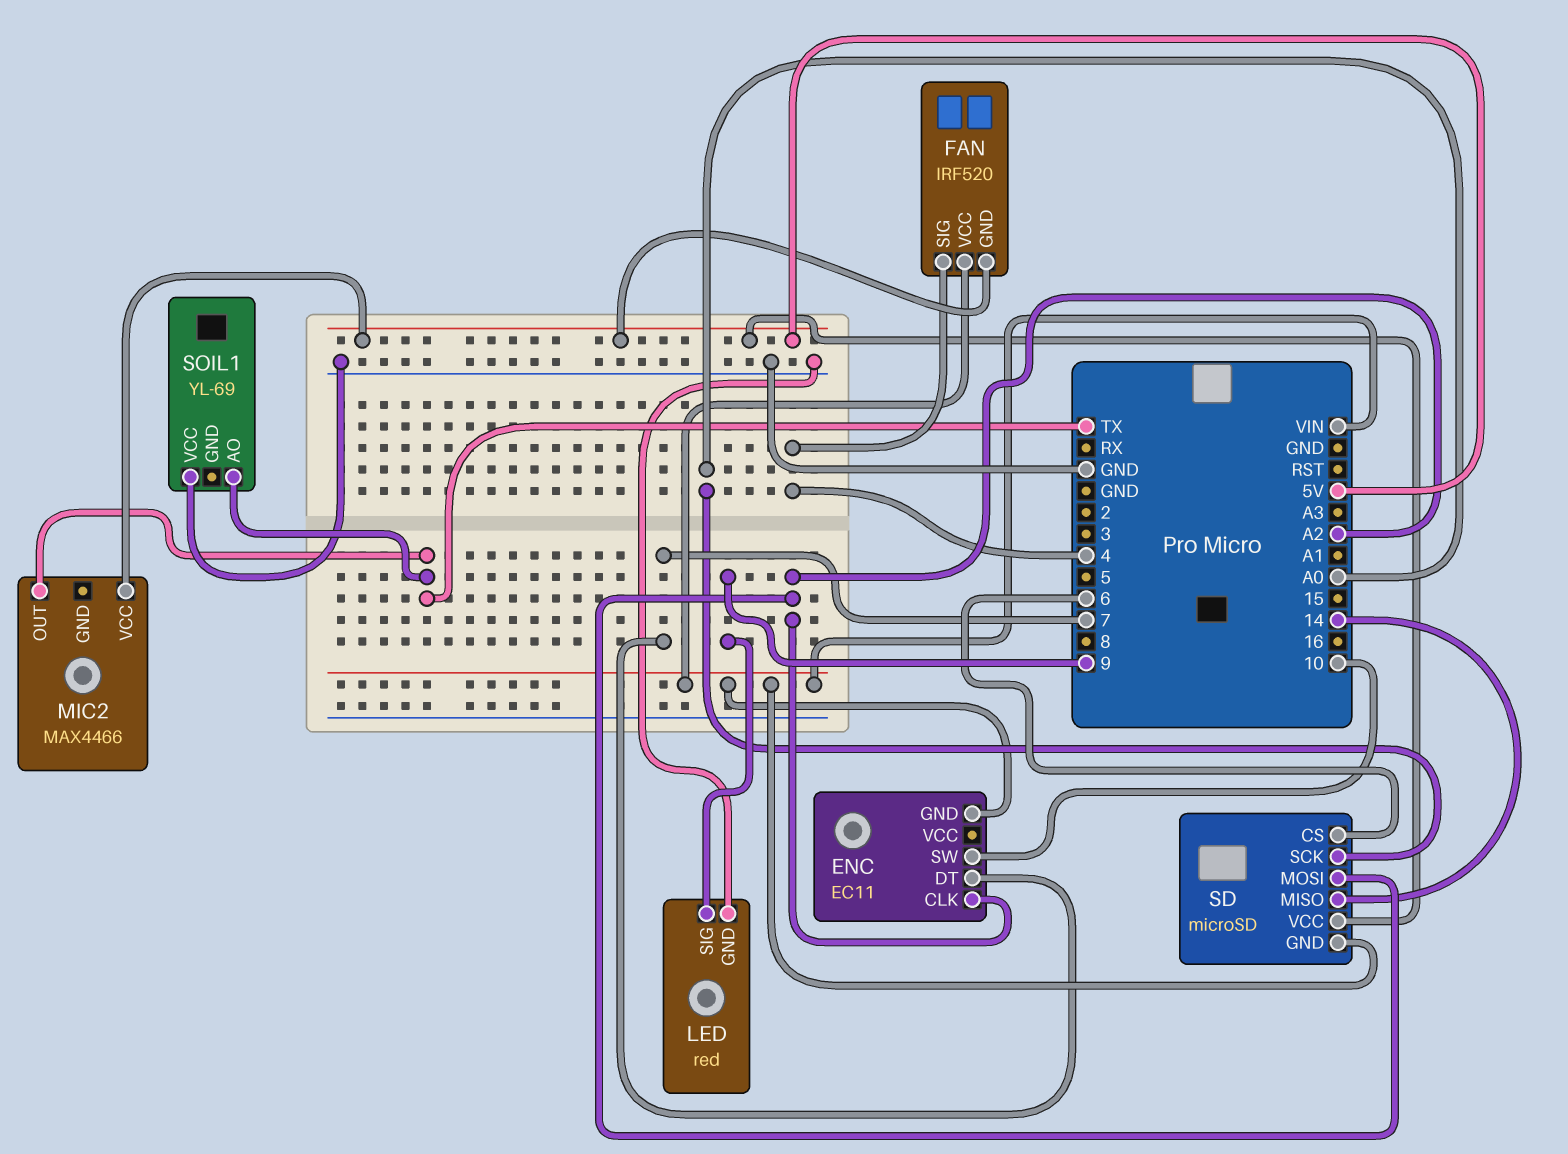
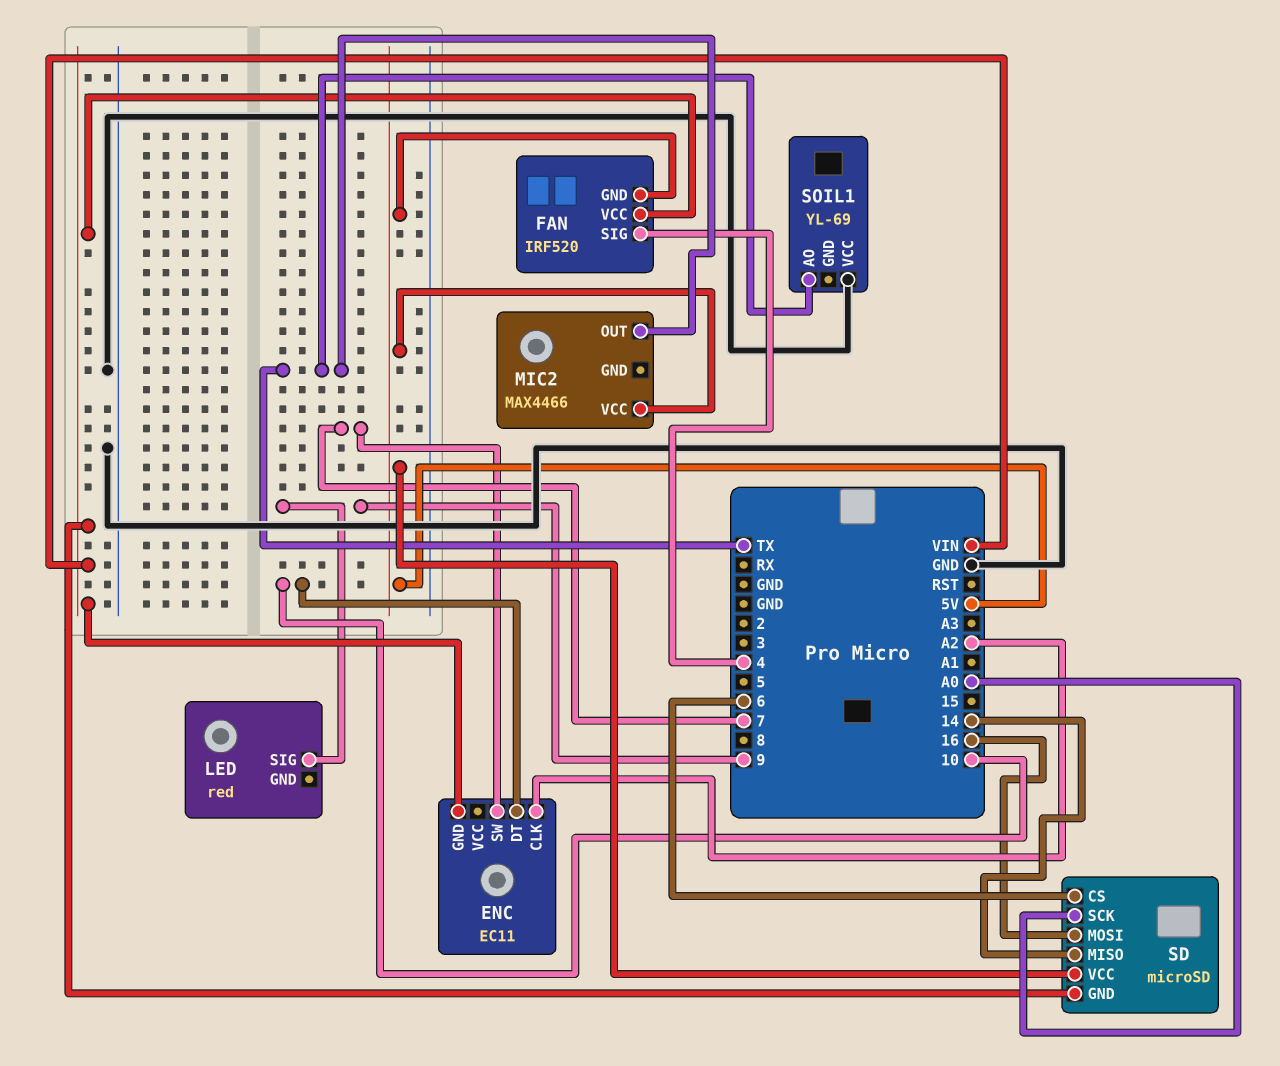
ENC pin DT: 7 -> 10
ENC pin SW: 10 -> 7
LED pin GND: GND -> none
SD pin MOSI: A2 -> 16

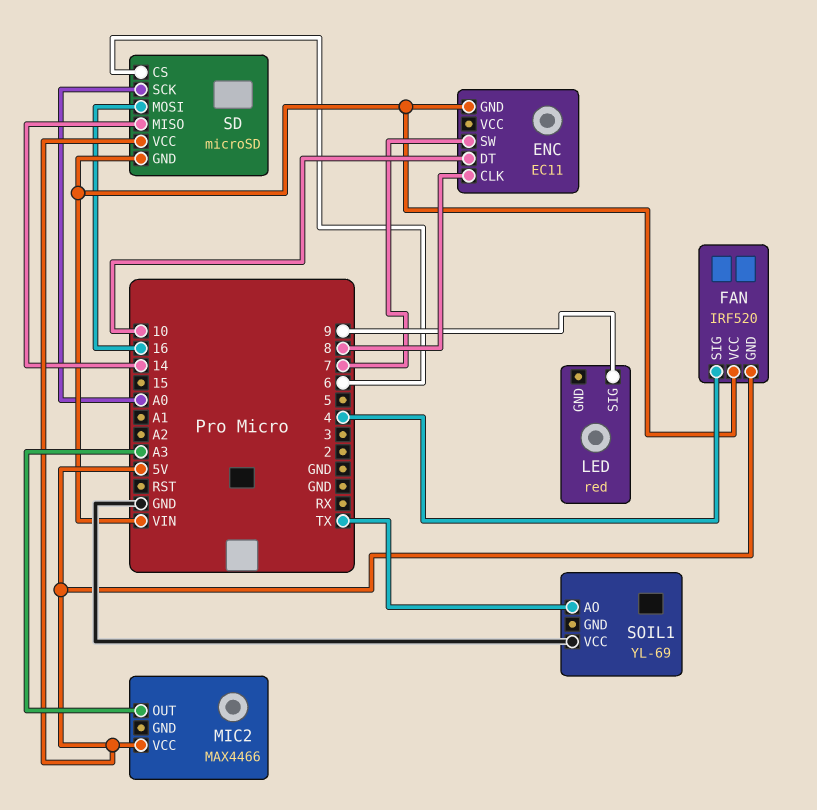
ENC pin CLK: A2 -> 8
MIC2 pin OUT: TX -> A3

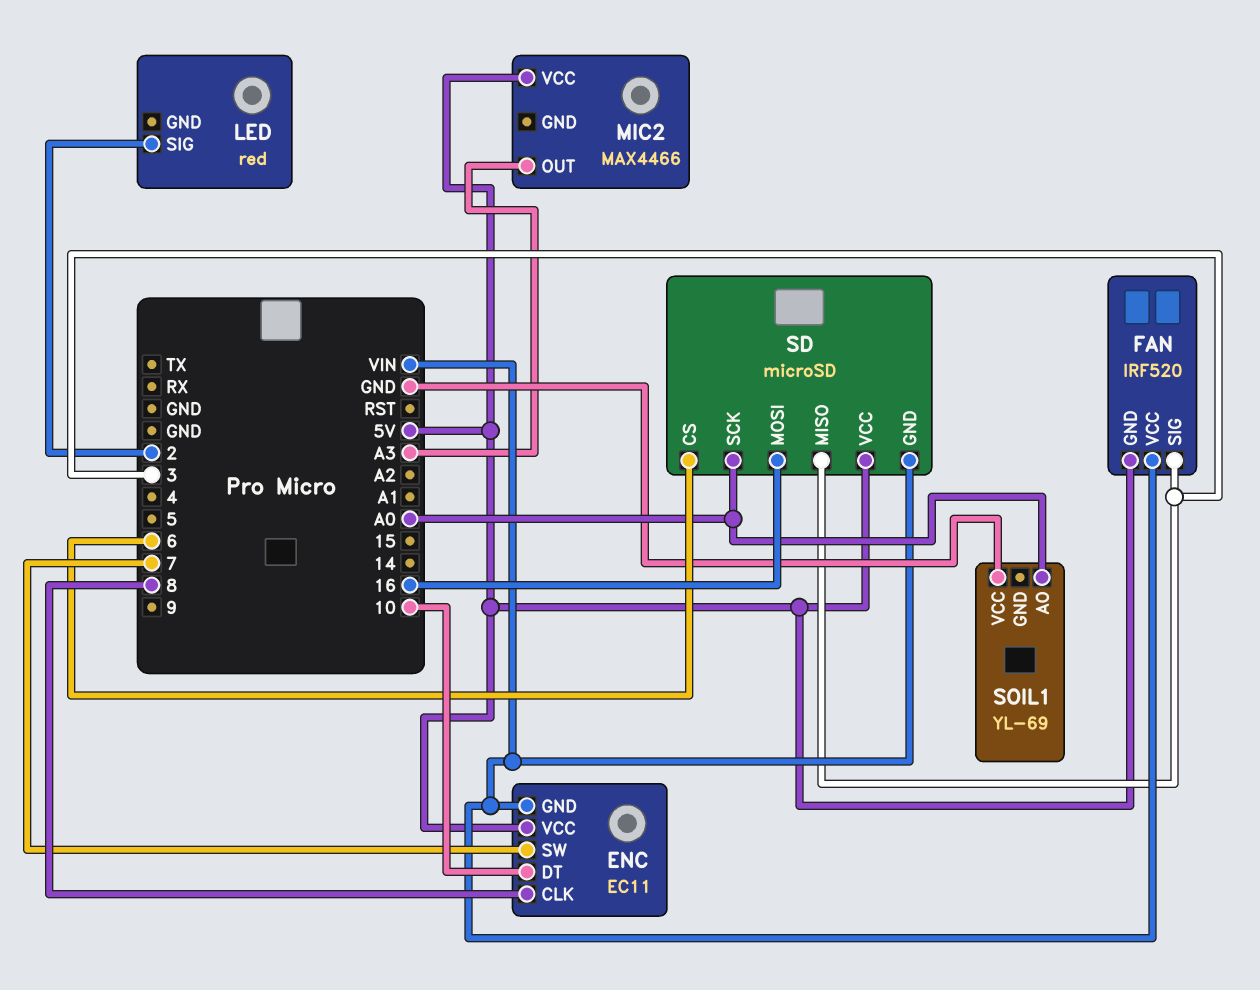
ENC pin VCC: none -> 5V
FAN pin SIG: 4 -> 3
LED pin SIG: 9 -> 2
SD pin MISO: 14 -> 3
SOIL1 pin AO: TX -> A0

